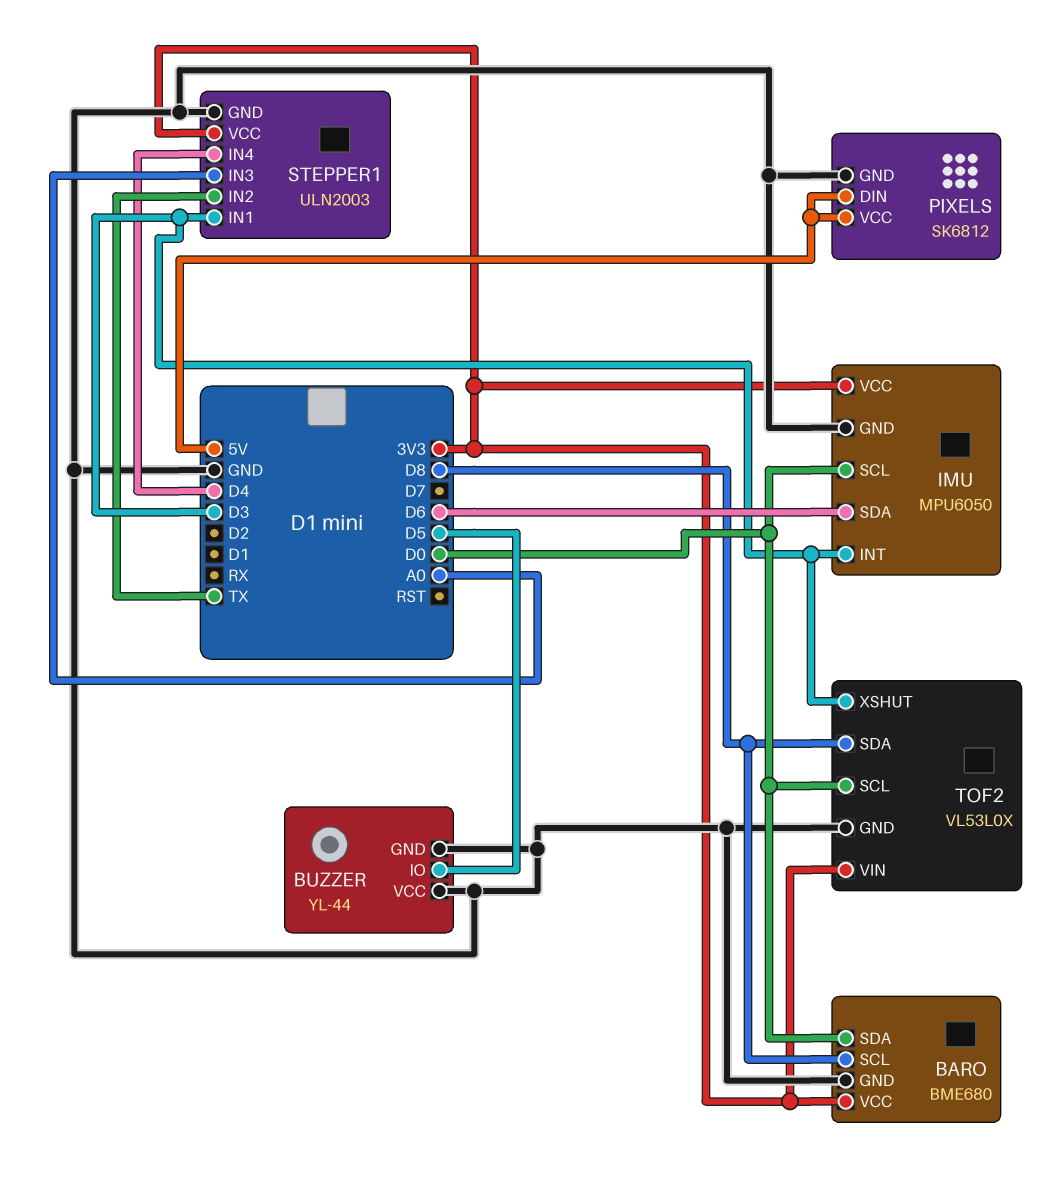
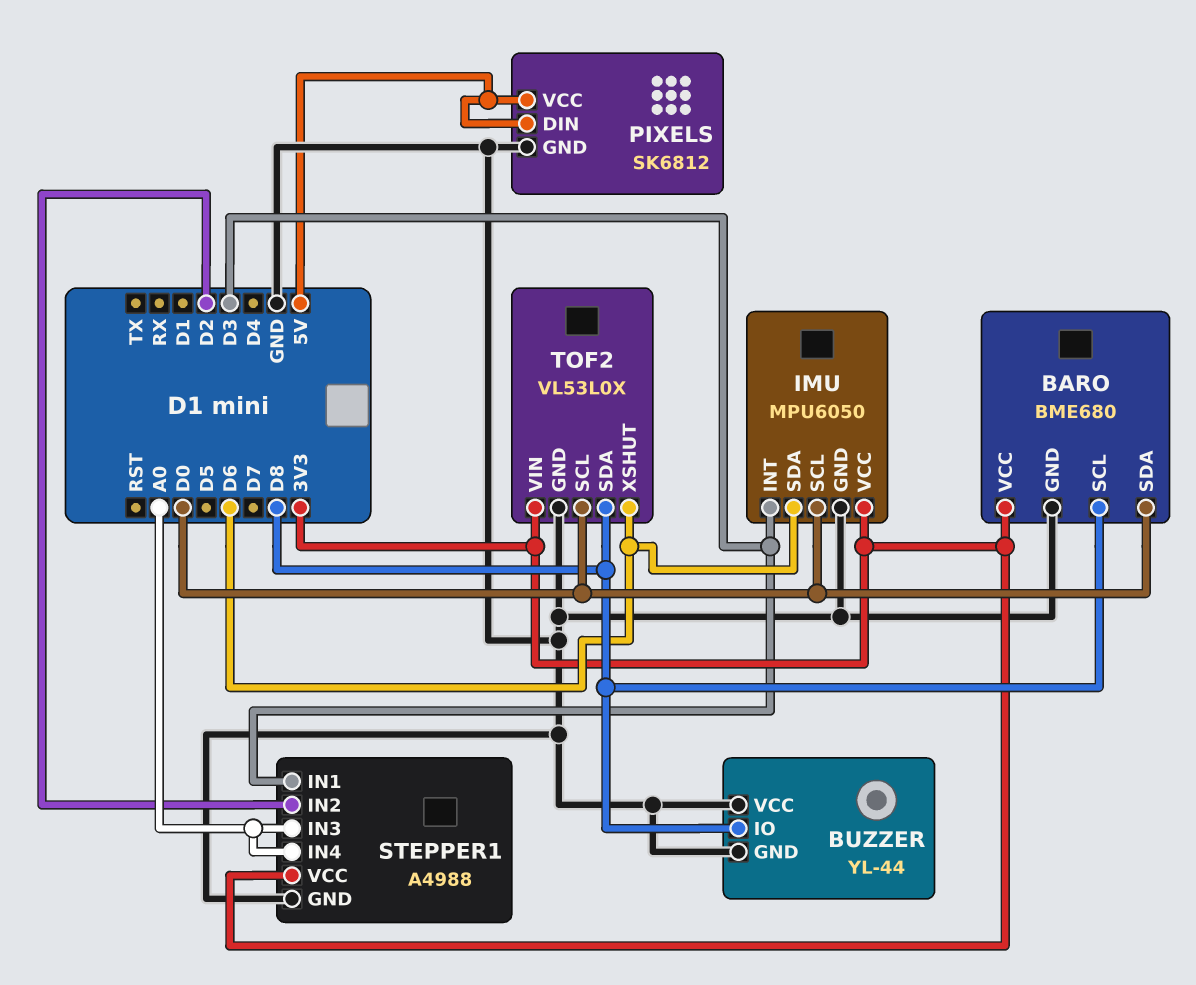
BUZZER pin IO: D5 -> D8
STEPPER1: ULN2003 -> A4988
STEPPER1 pin IN2: TX -> D2
STEPPER1 pin IN4: D4 -> A0
TOF2 pin XSHUT: D3 -> D6

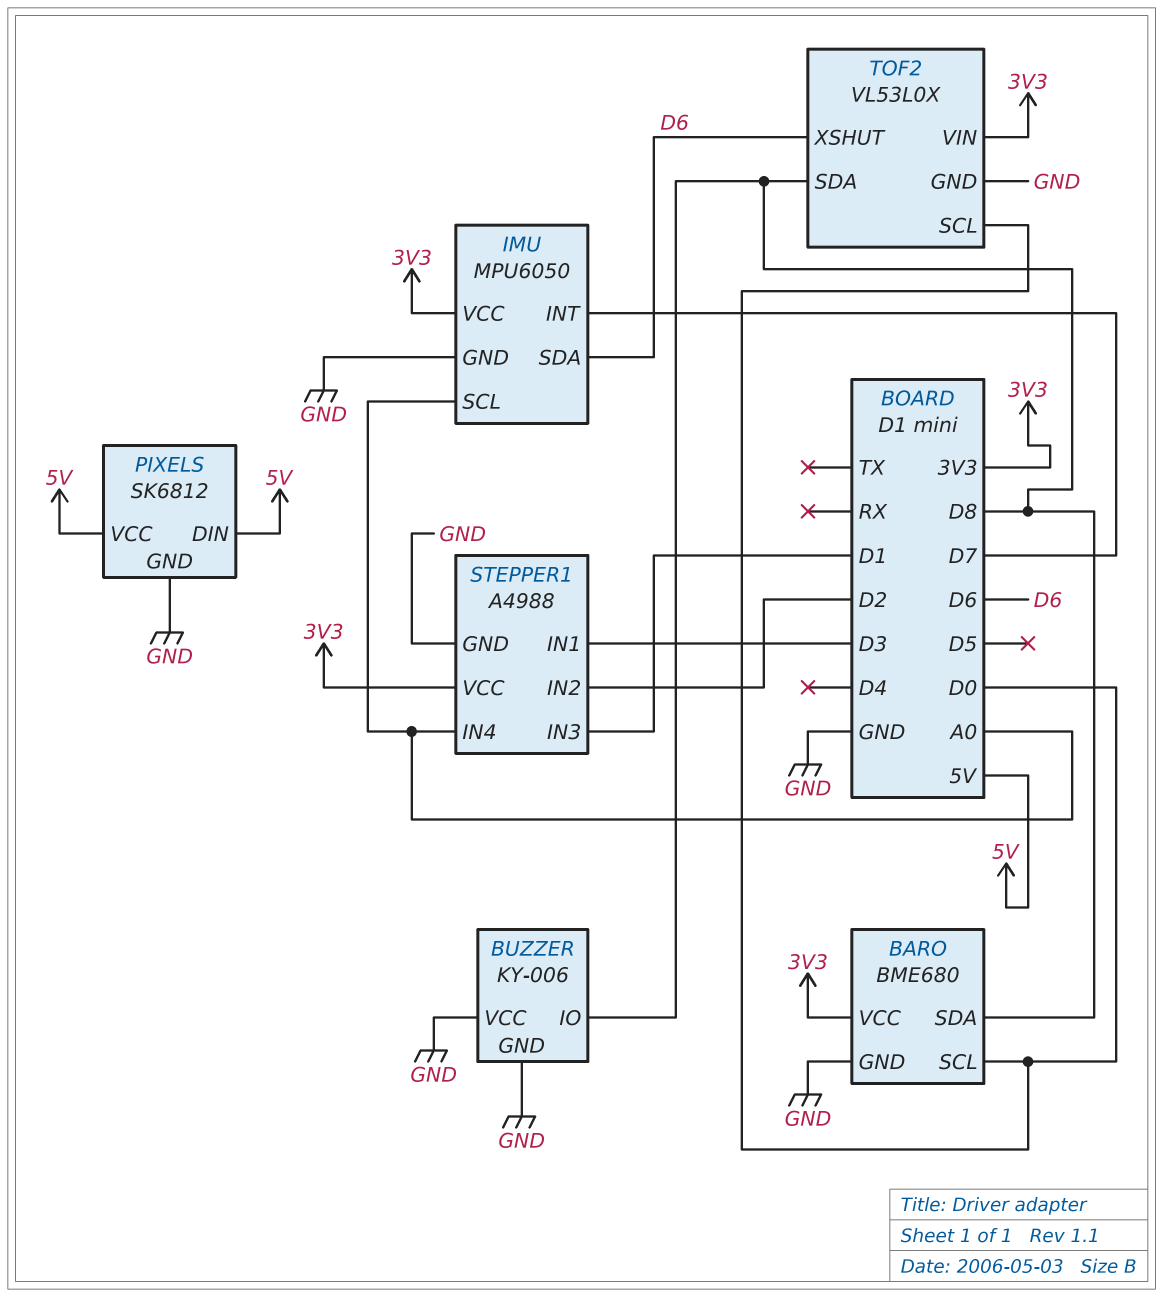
BARO pin SCL: D8 -> D0
BARO pin SDA: D0 -> D8
BUZZER: YL-44 -> KY-006
IMU pin INT: D3 -> D7
IMU pin SCL: D0 -> A0
STEPPER1 pin IN3: A0 -> D1

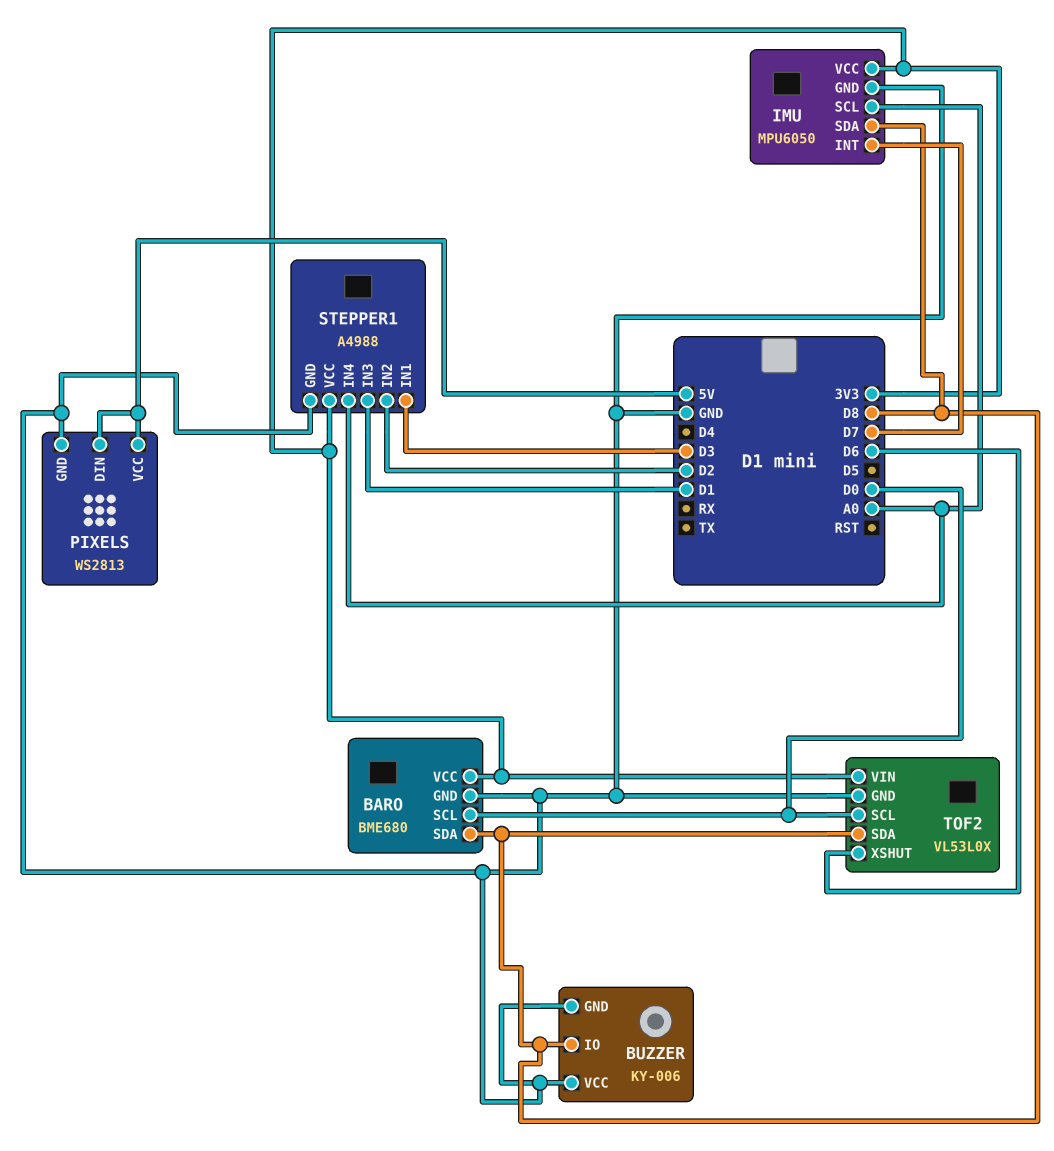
IMU pin SDA: D6 -> D8
PIXELS: SK6812 -> WS2813

